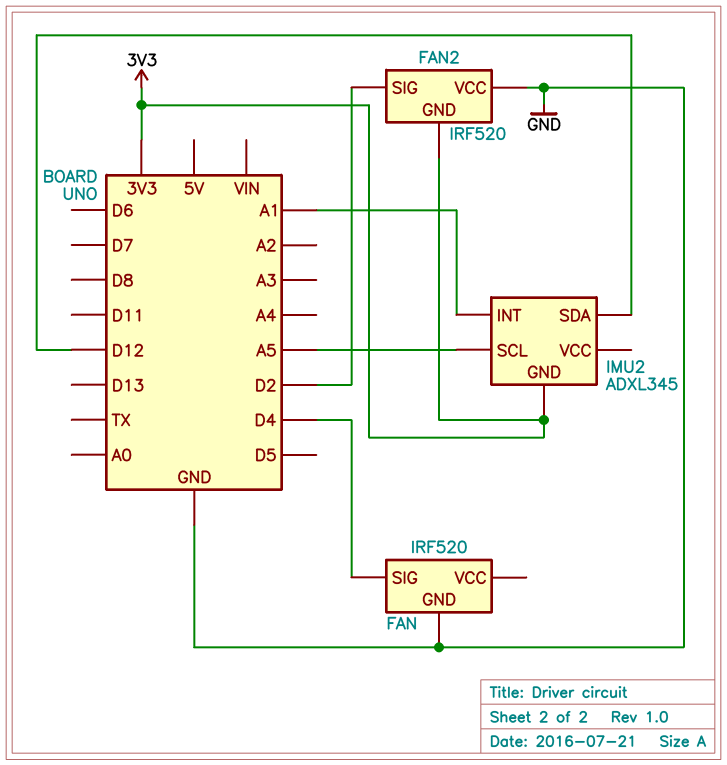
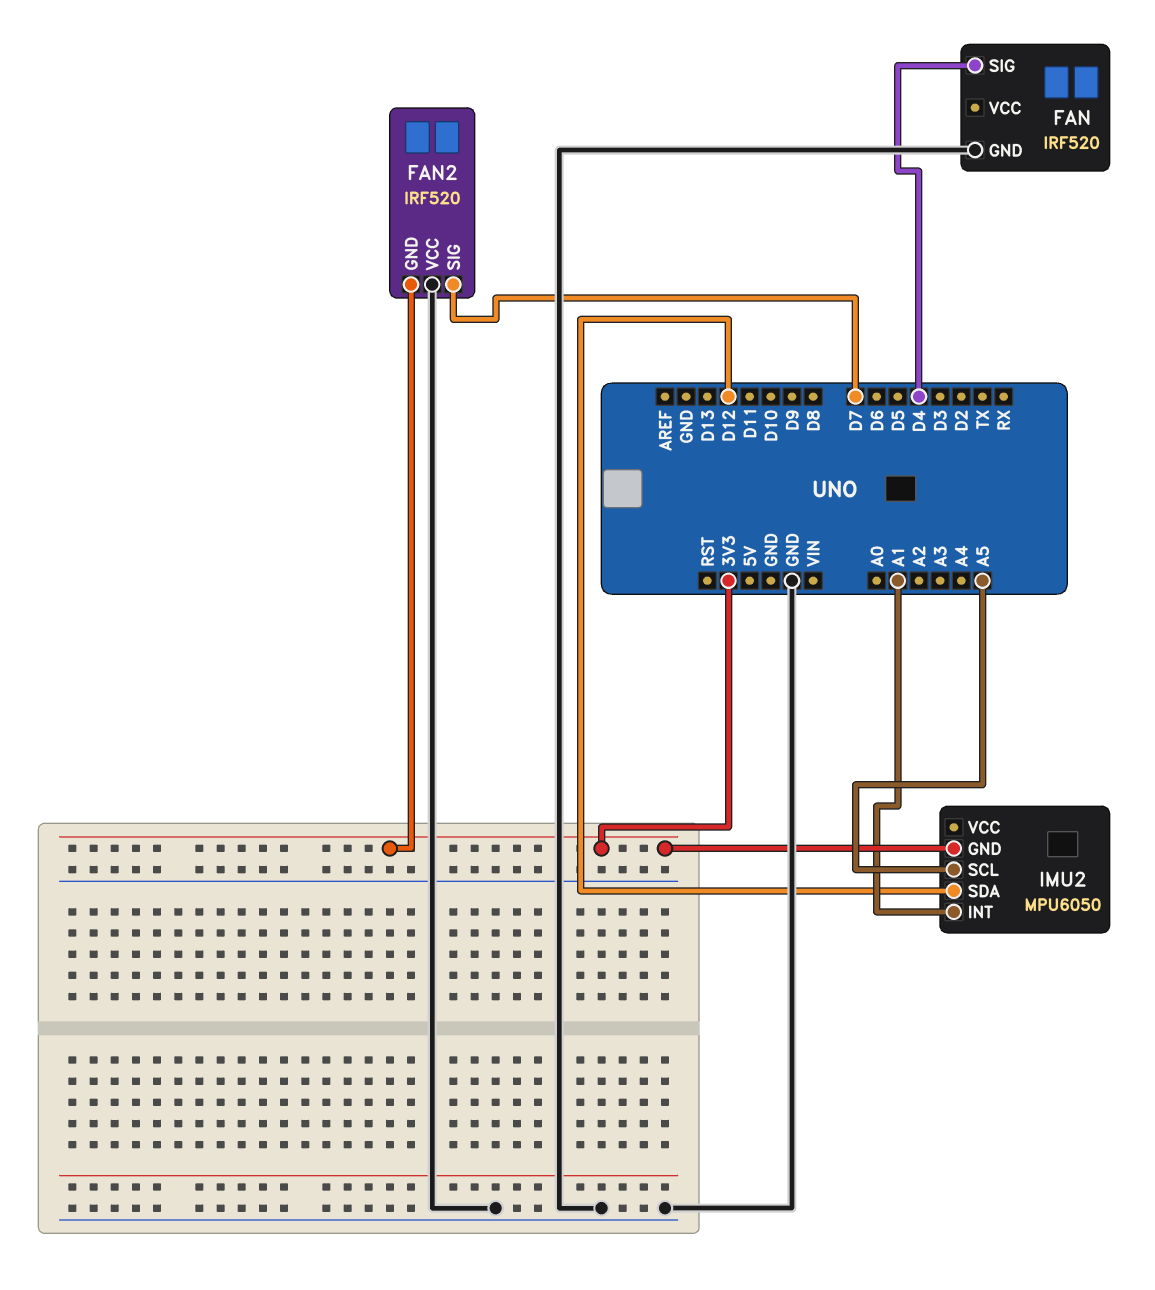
FAN2 pin SIG: D2 -> D7
IMU2: ADXL345 -> MPU6050

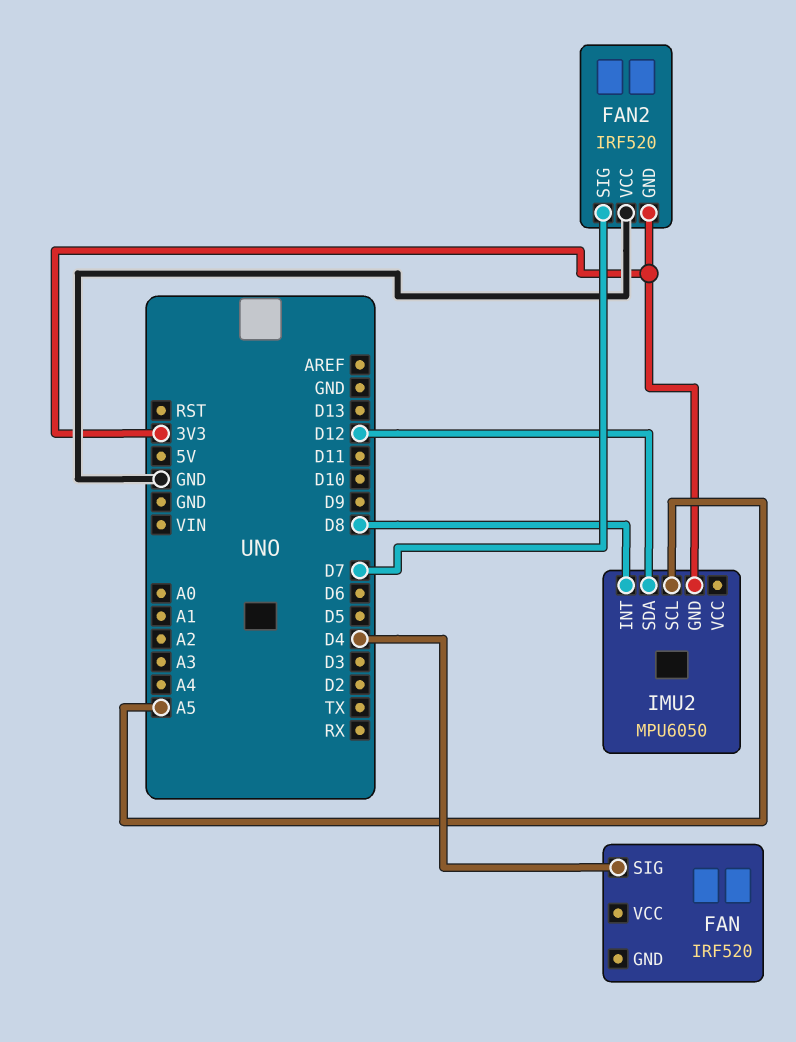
FAN pin GND: GND -> none
IMU2 pin INT: A1 -> D8

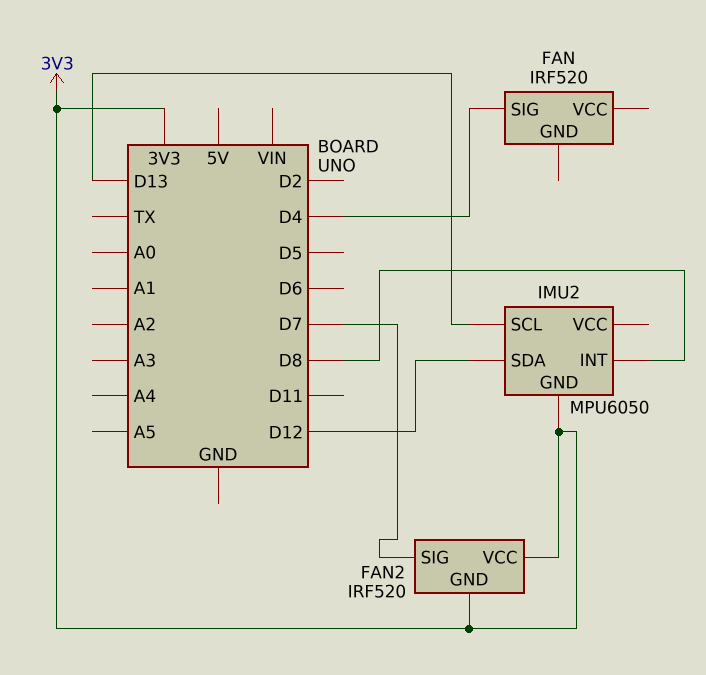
FAN2 pin VCC: GND -> 3V3
IMU2 pin SCL: A5 -> D13

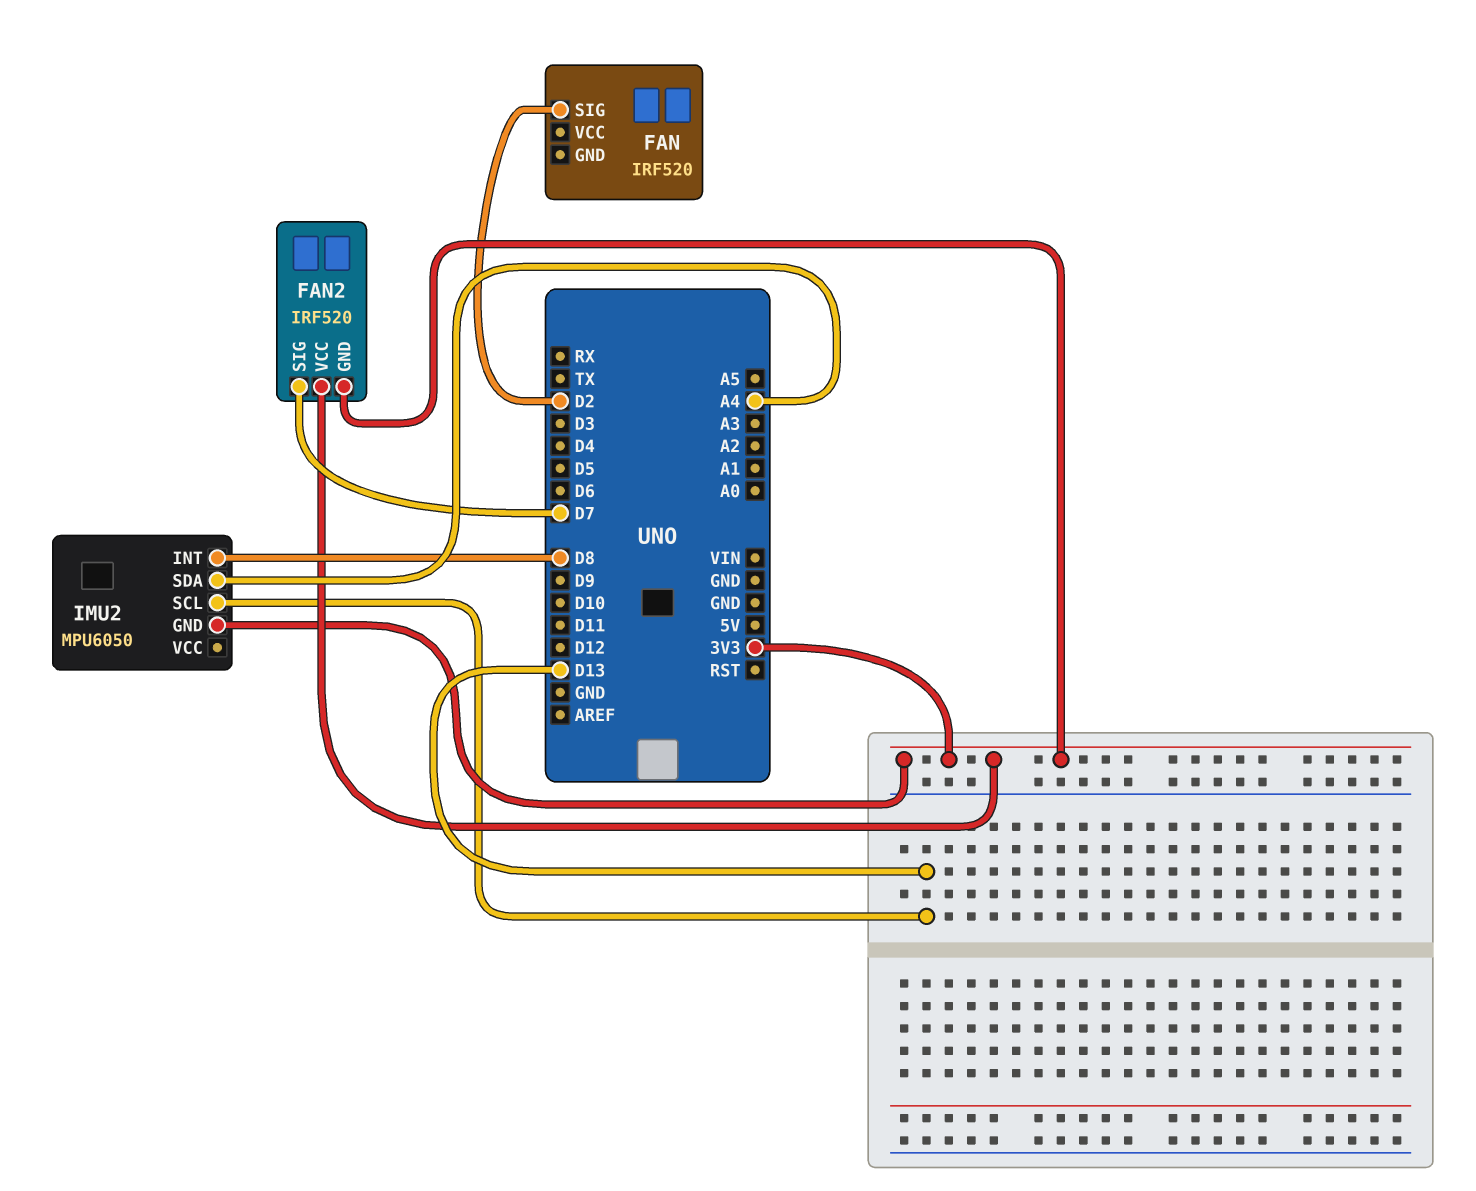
FAN pin SIG: D4 -> D2
IMU2 pin SDA: D12 -> A4

